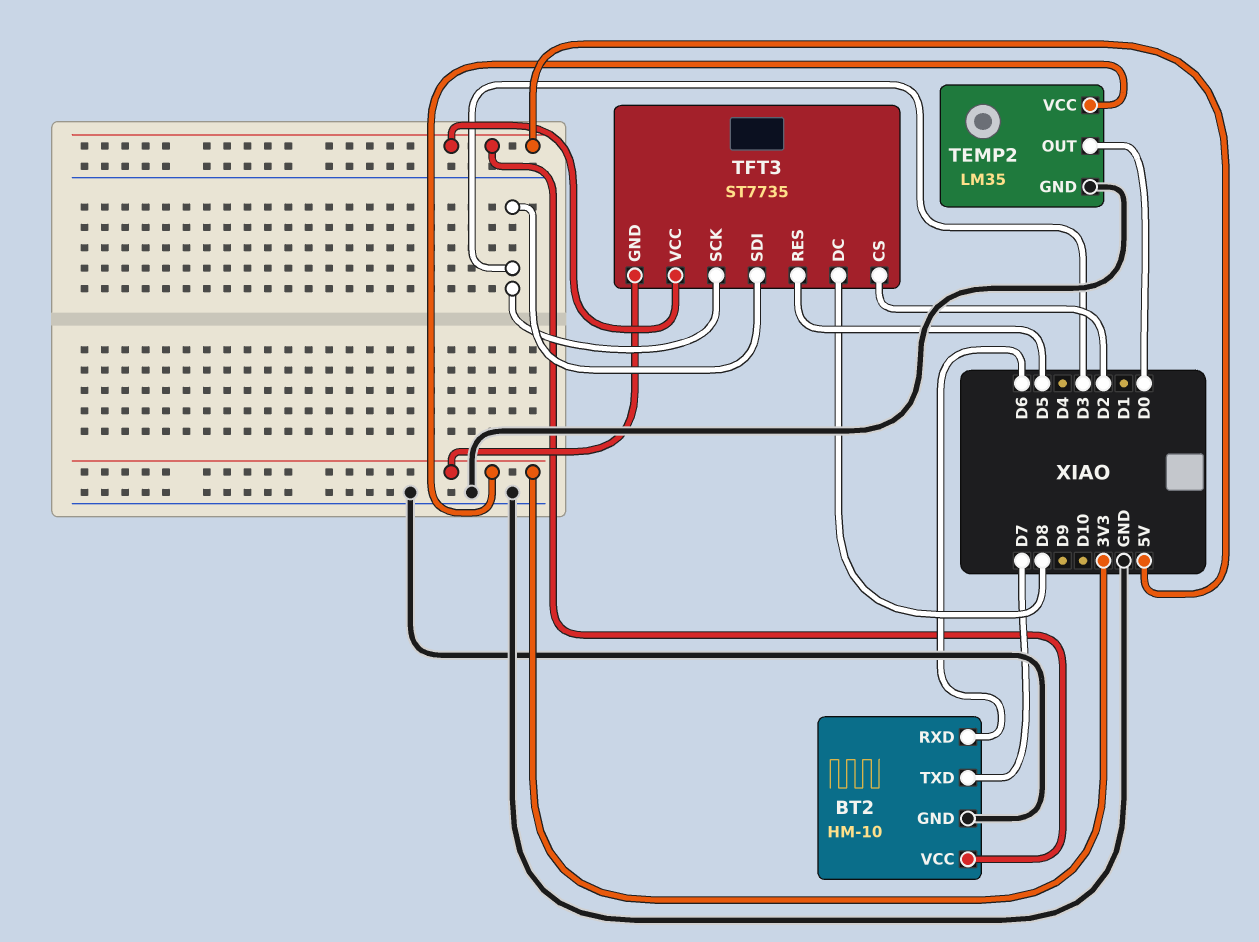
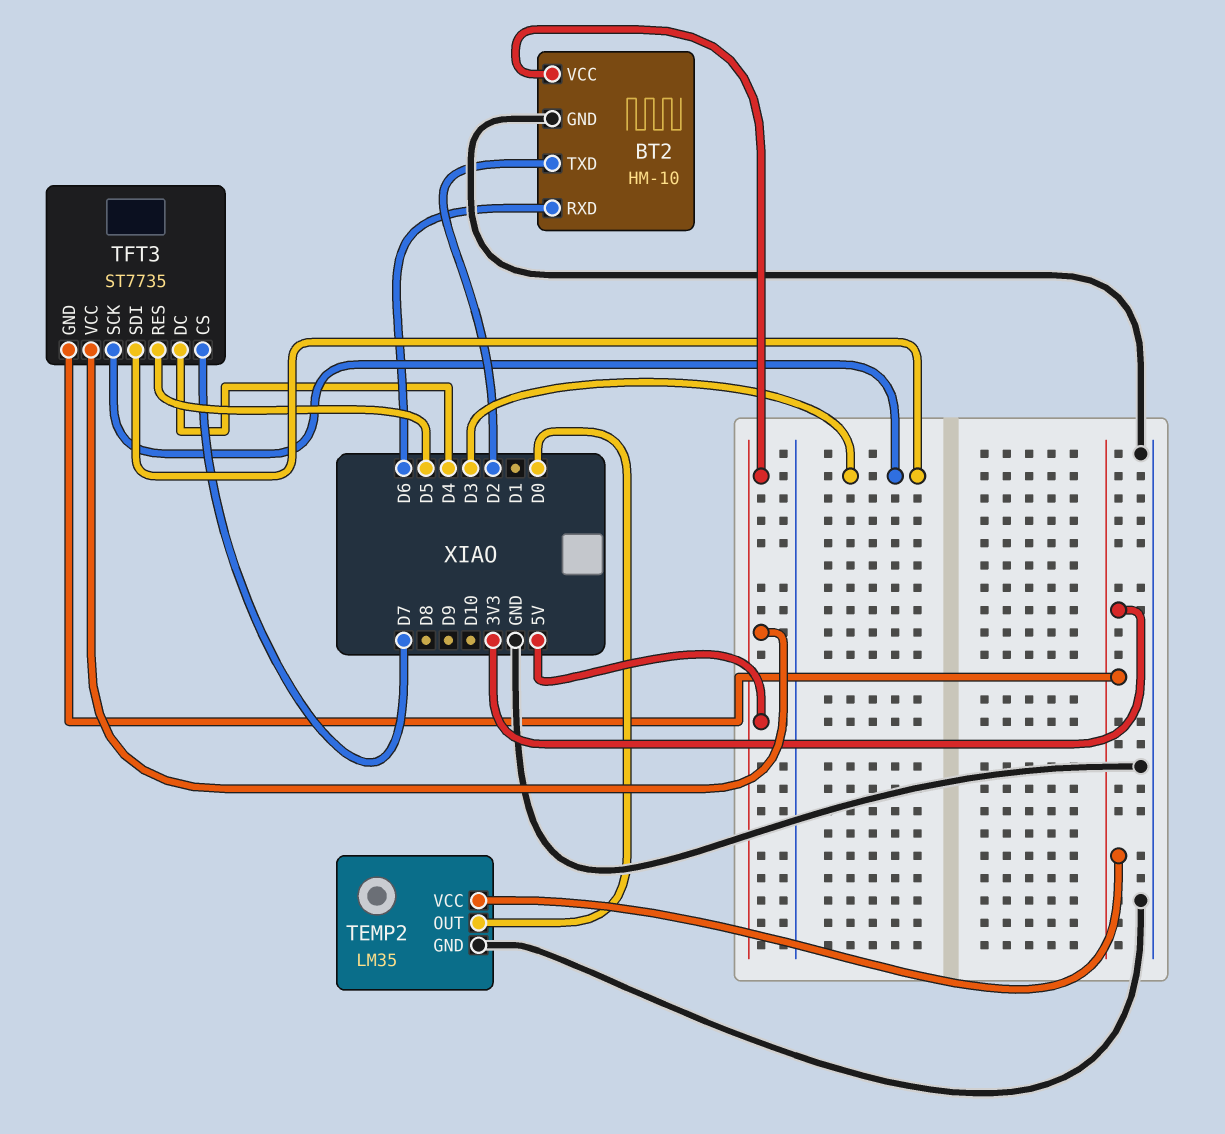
BT2 pin TXD: D7 -> D2
TFT3 pin CS: D2 -> D7
TFT3 pin DC: D8 -> D4

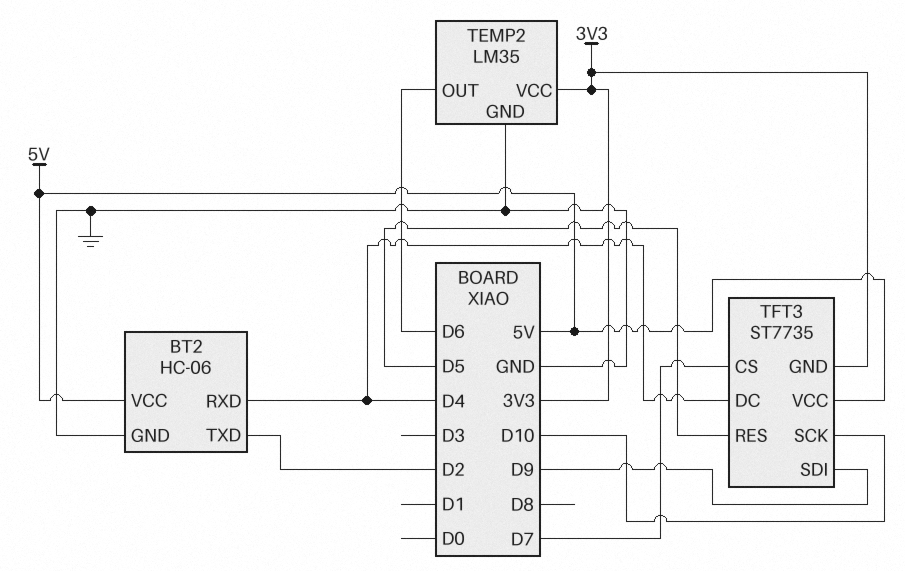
BT2: HM-10 -> HC-06
BT2 pin RXD: D6 -> D4
TEMP2 pin OUT: D0 -> D6
TFT3 pin SCK: D3 -> D10
TFT3 pin SDI: D3 -> D9

